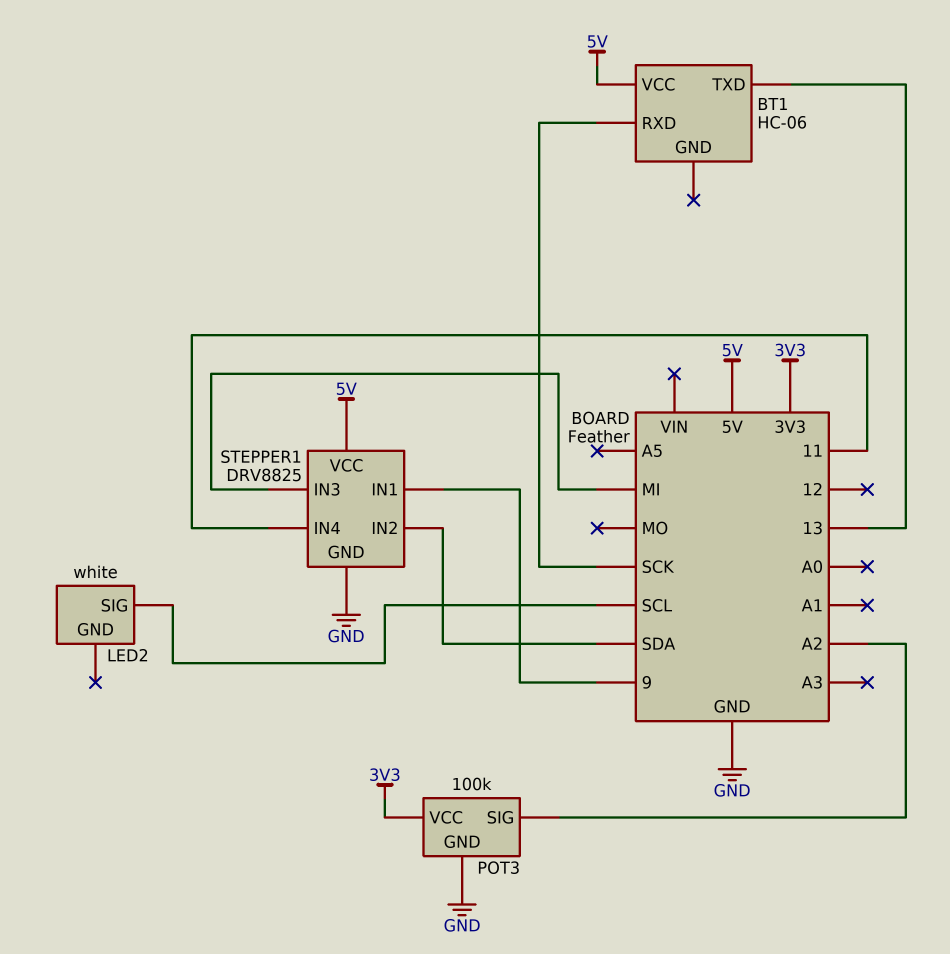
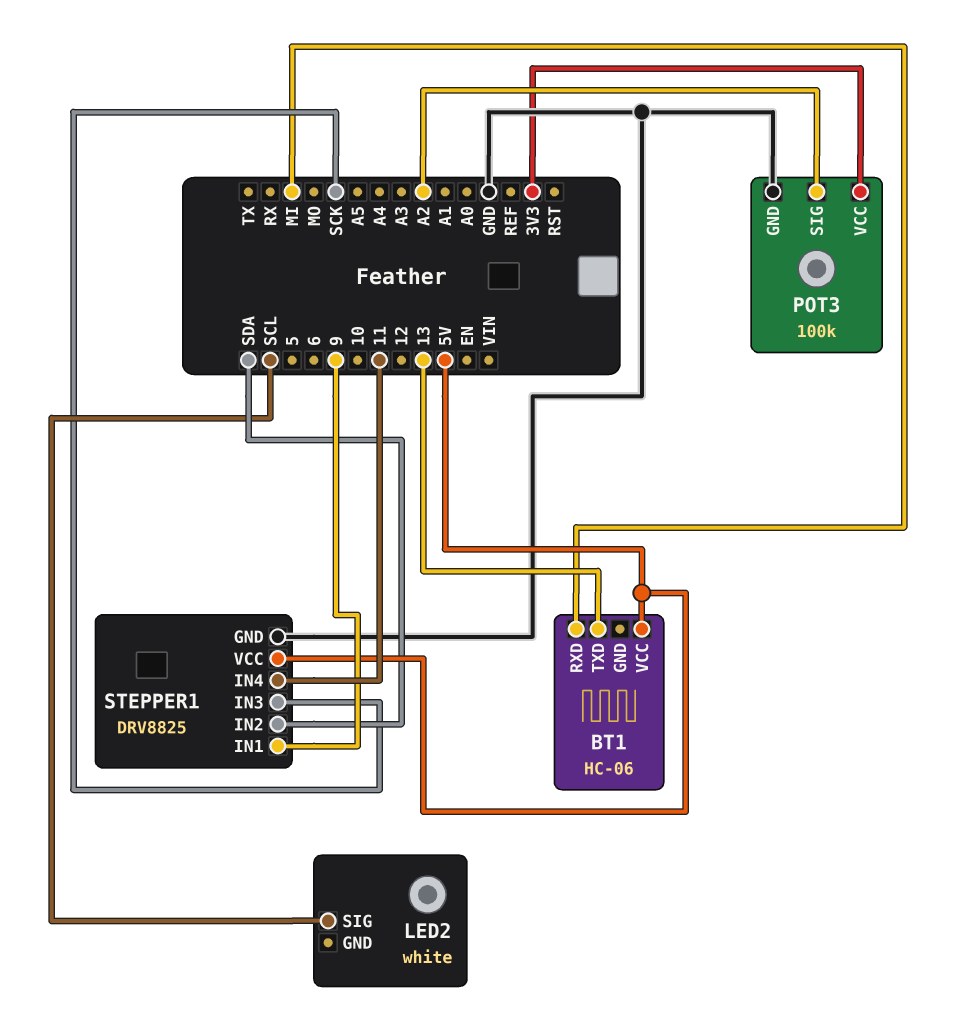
BT1 pin RXD: SCK -> MI
STEPPER1 pin IN3: MI -> SCK

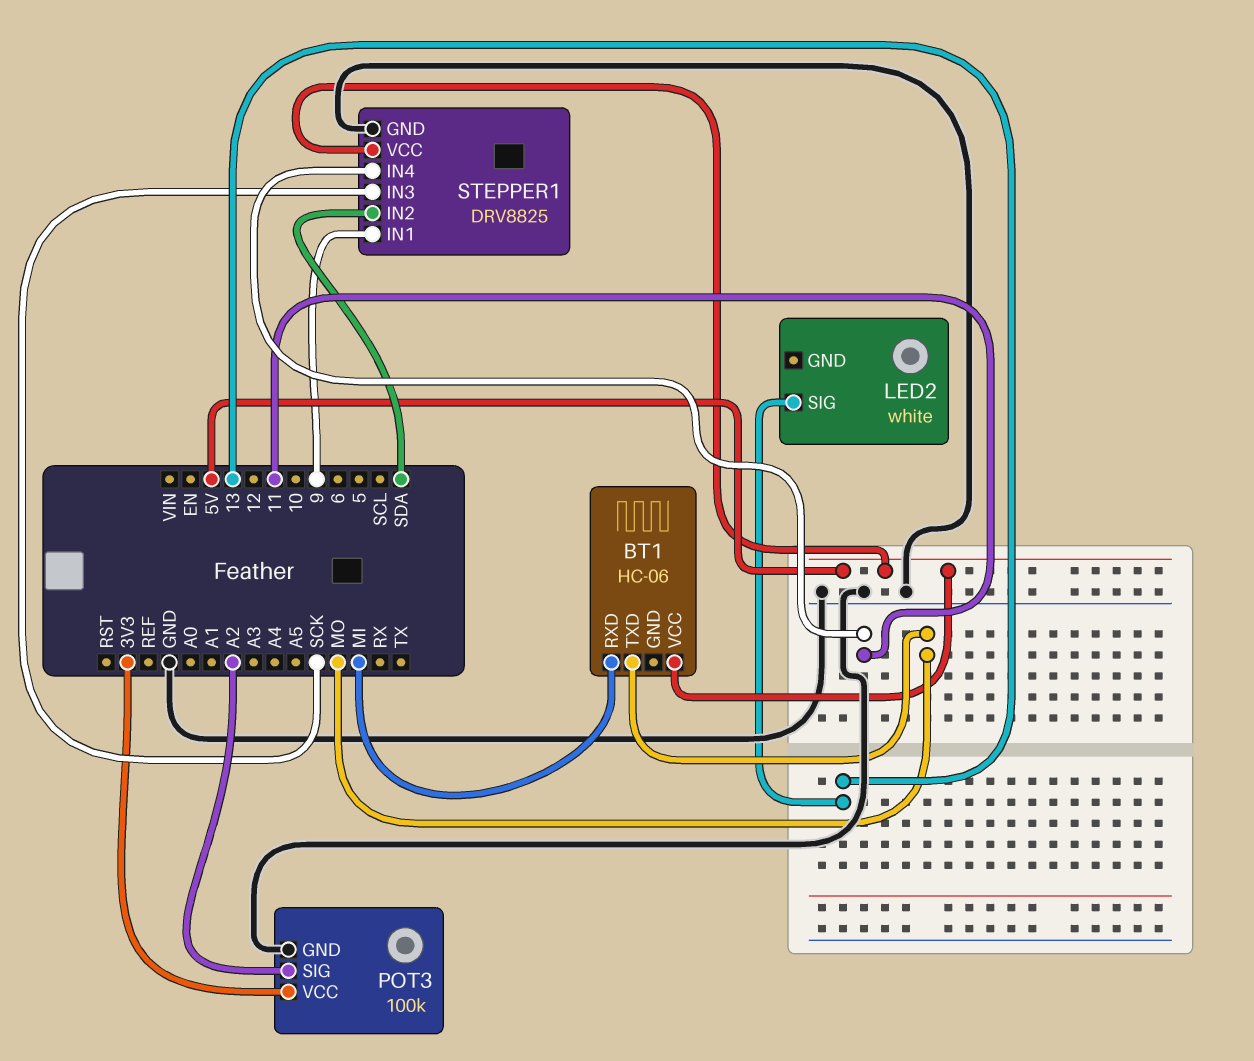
BT1 pin TXD: 13 -> MO
LED2 pin SIG: SCL -> 13

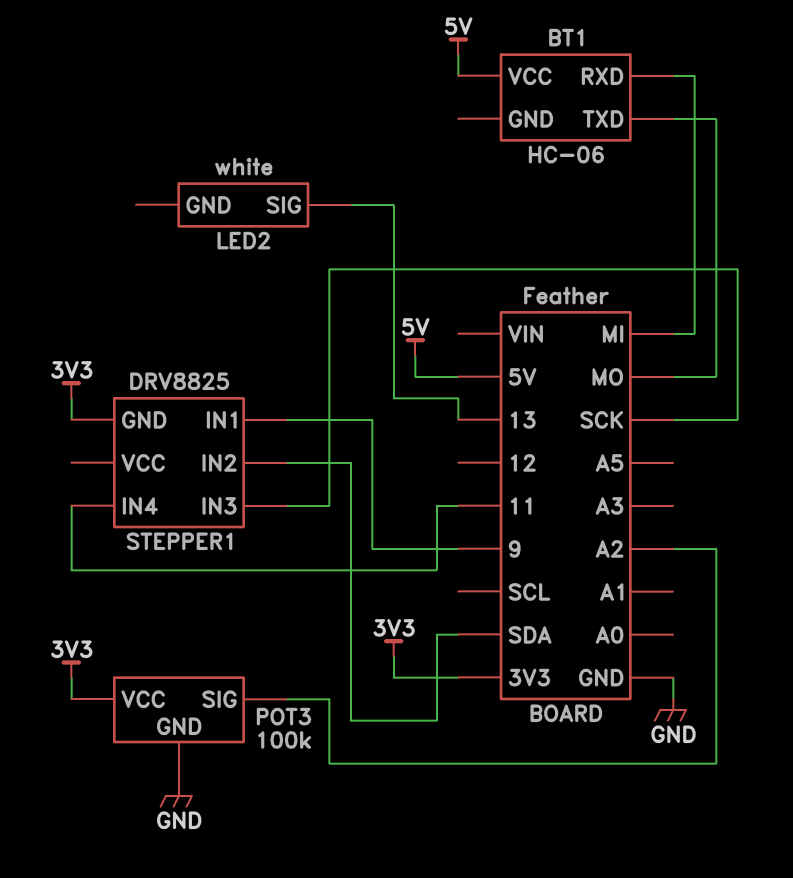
STEPPER1 pin GND: GND -> 3V3
STEPPER1 pin VCC: 5V -> none

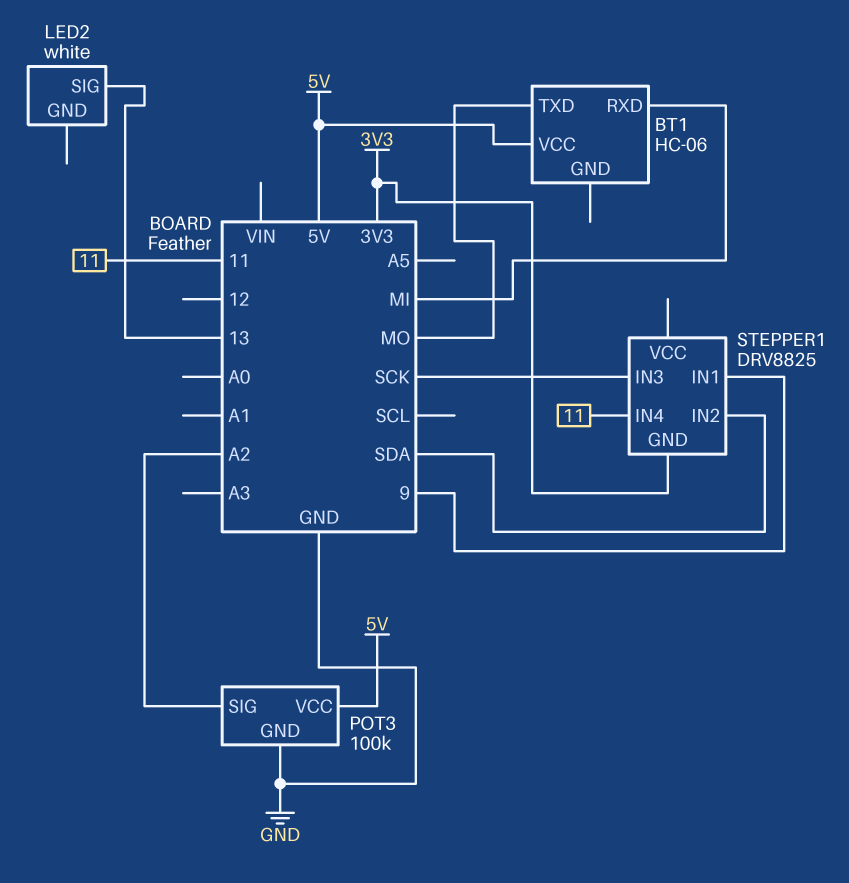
POT3 pin VCC: 3V3 -> 5V

